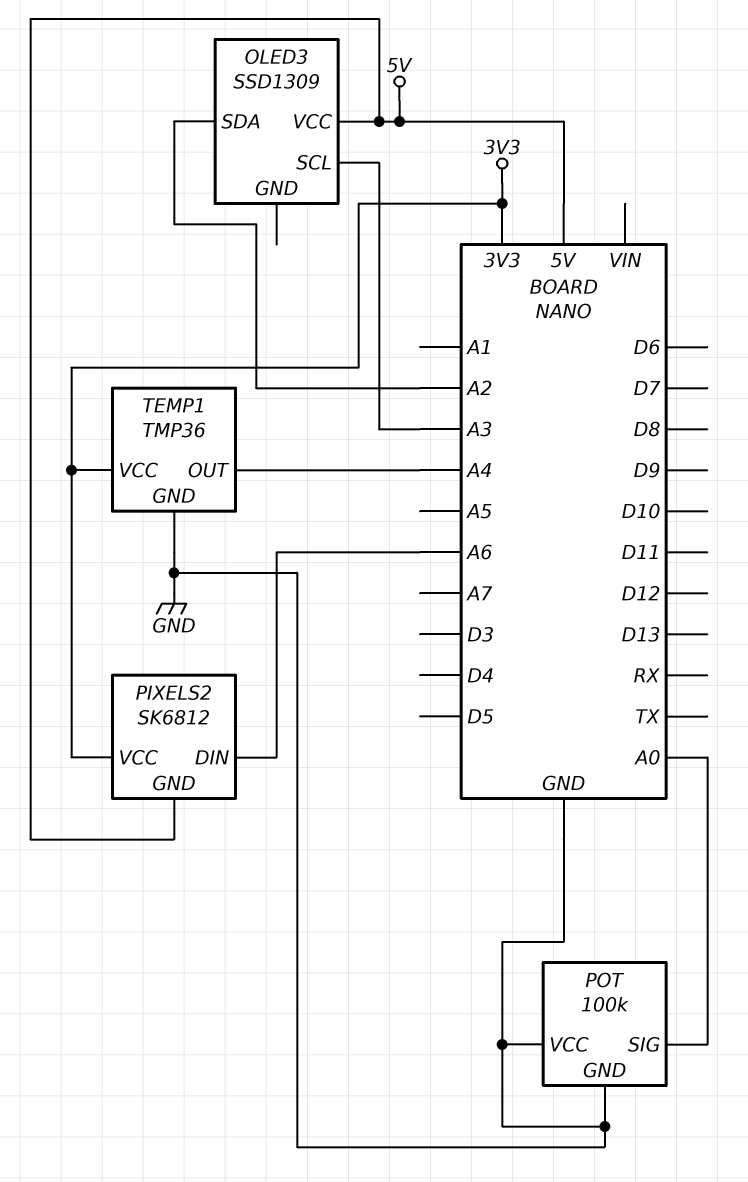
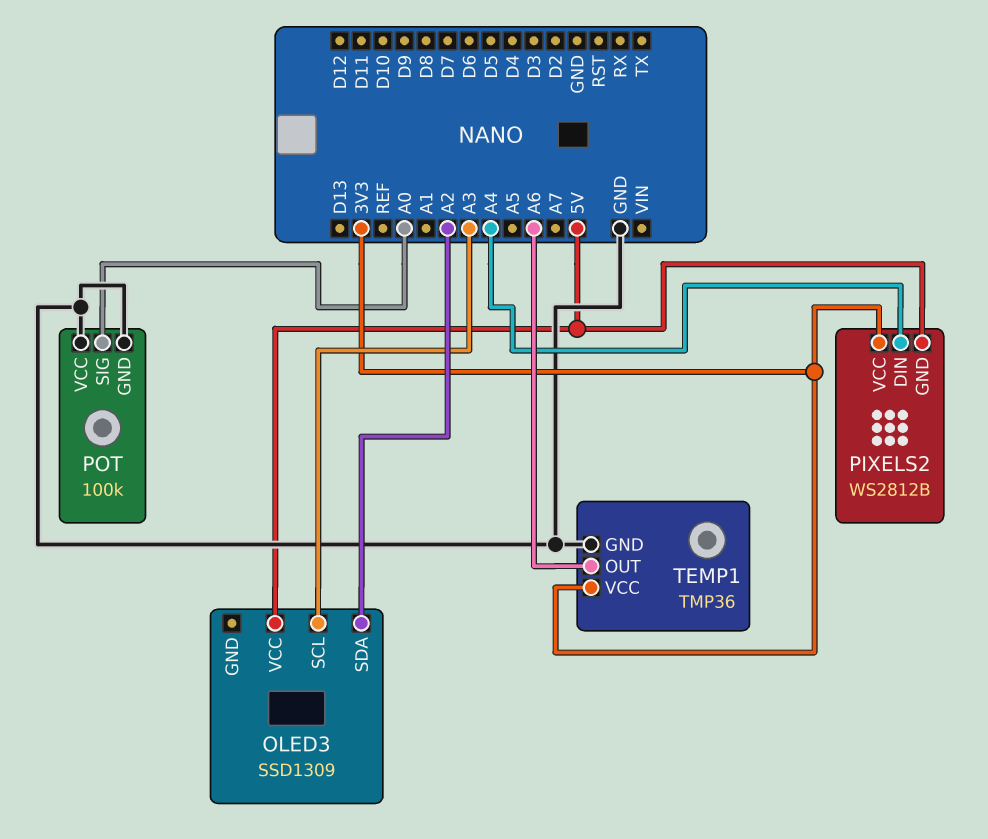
PIXELS2: SK6812 -> WS2812B
PIXELS2 pin DIN: A6 -> A4
TEMP1 pin OUT: A4 -> A6

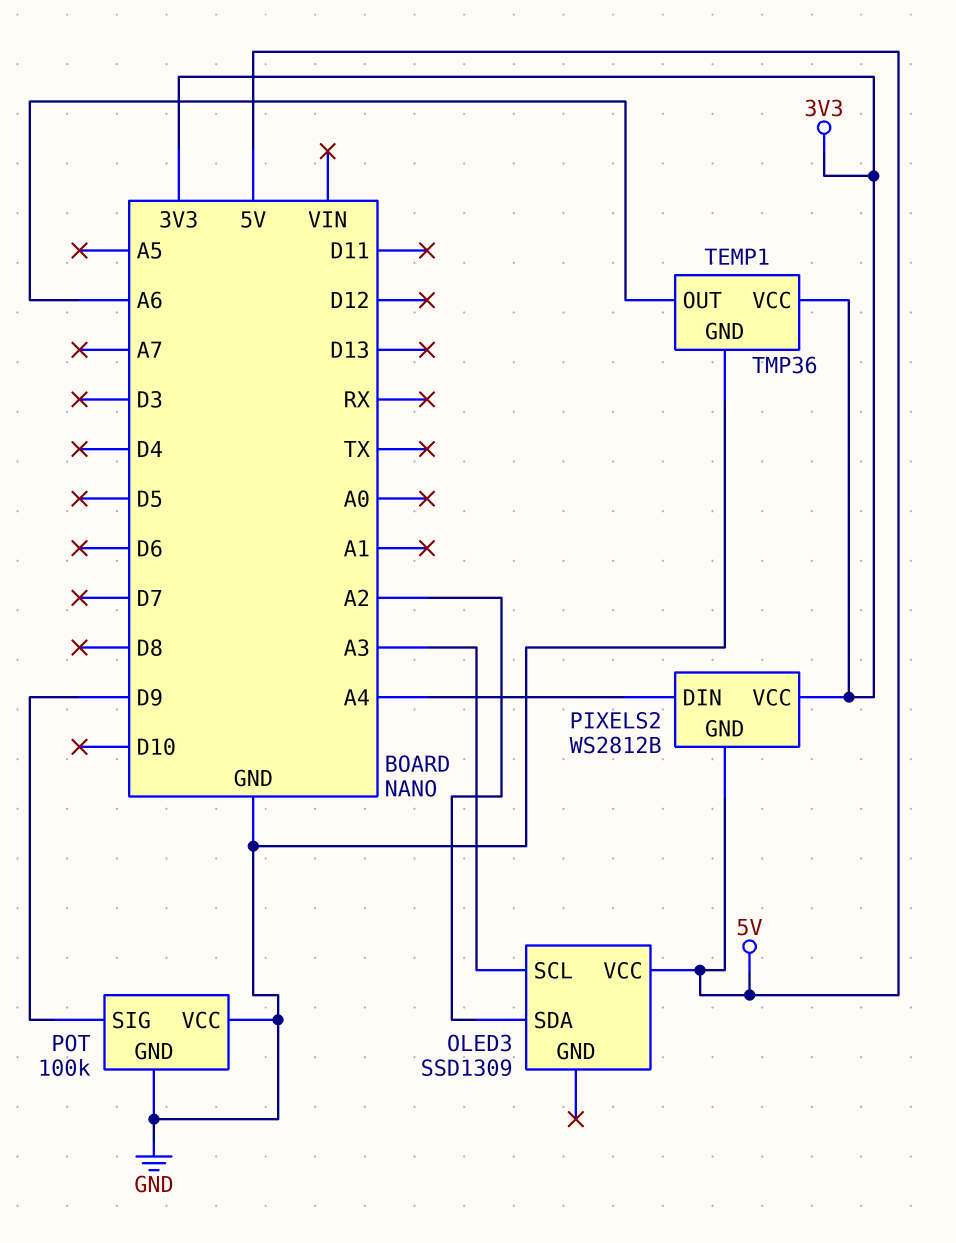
POT pin SIG: A0 -> D9

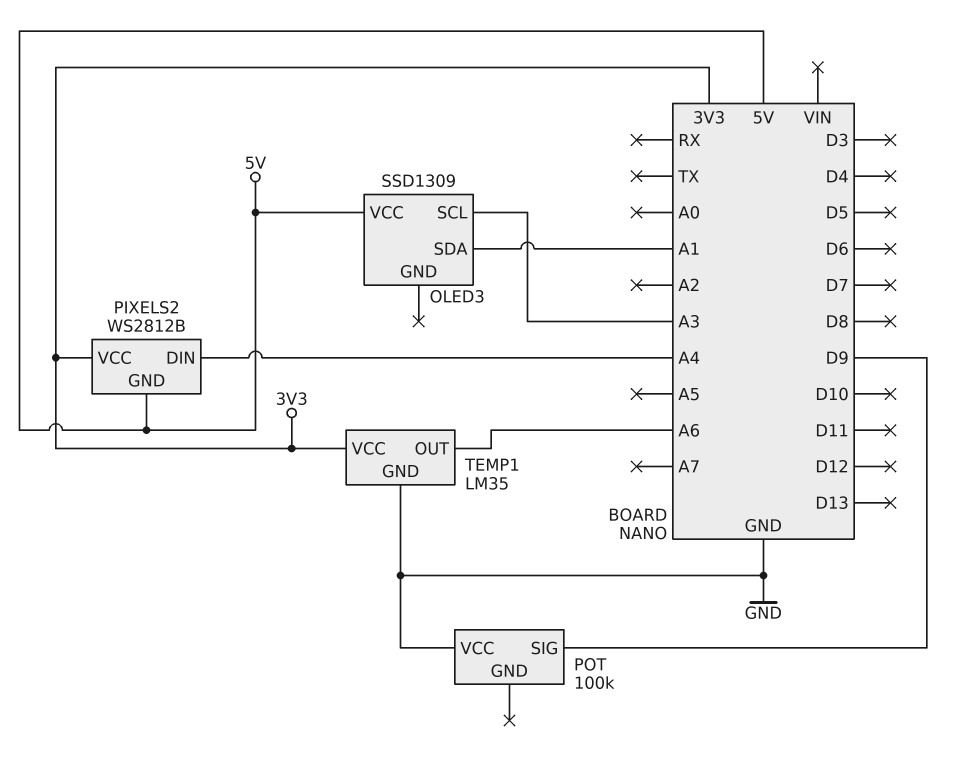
OLED3 pin SDA: A2 -> A1
POT pin GND: GND -> none
TEMP1: TMP36 -> LM35

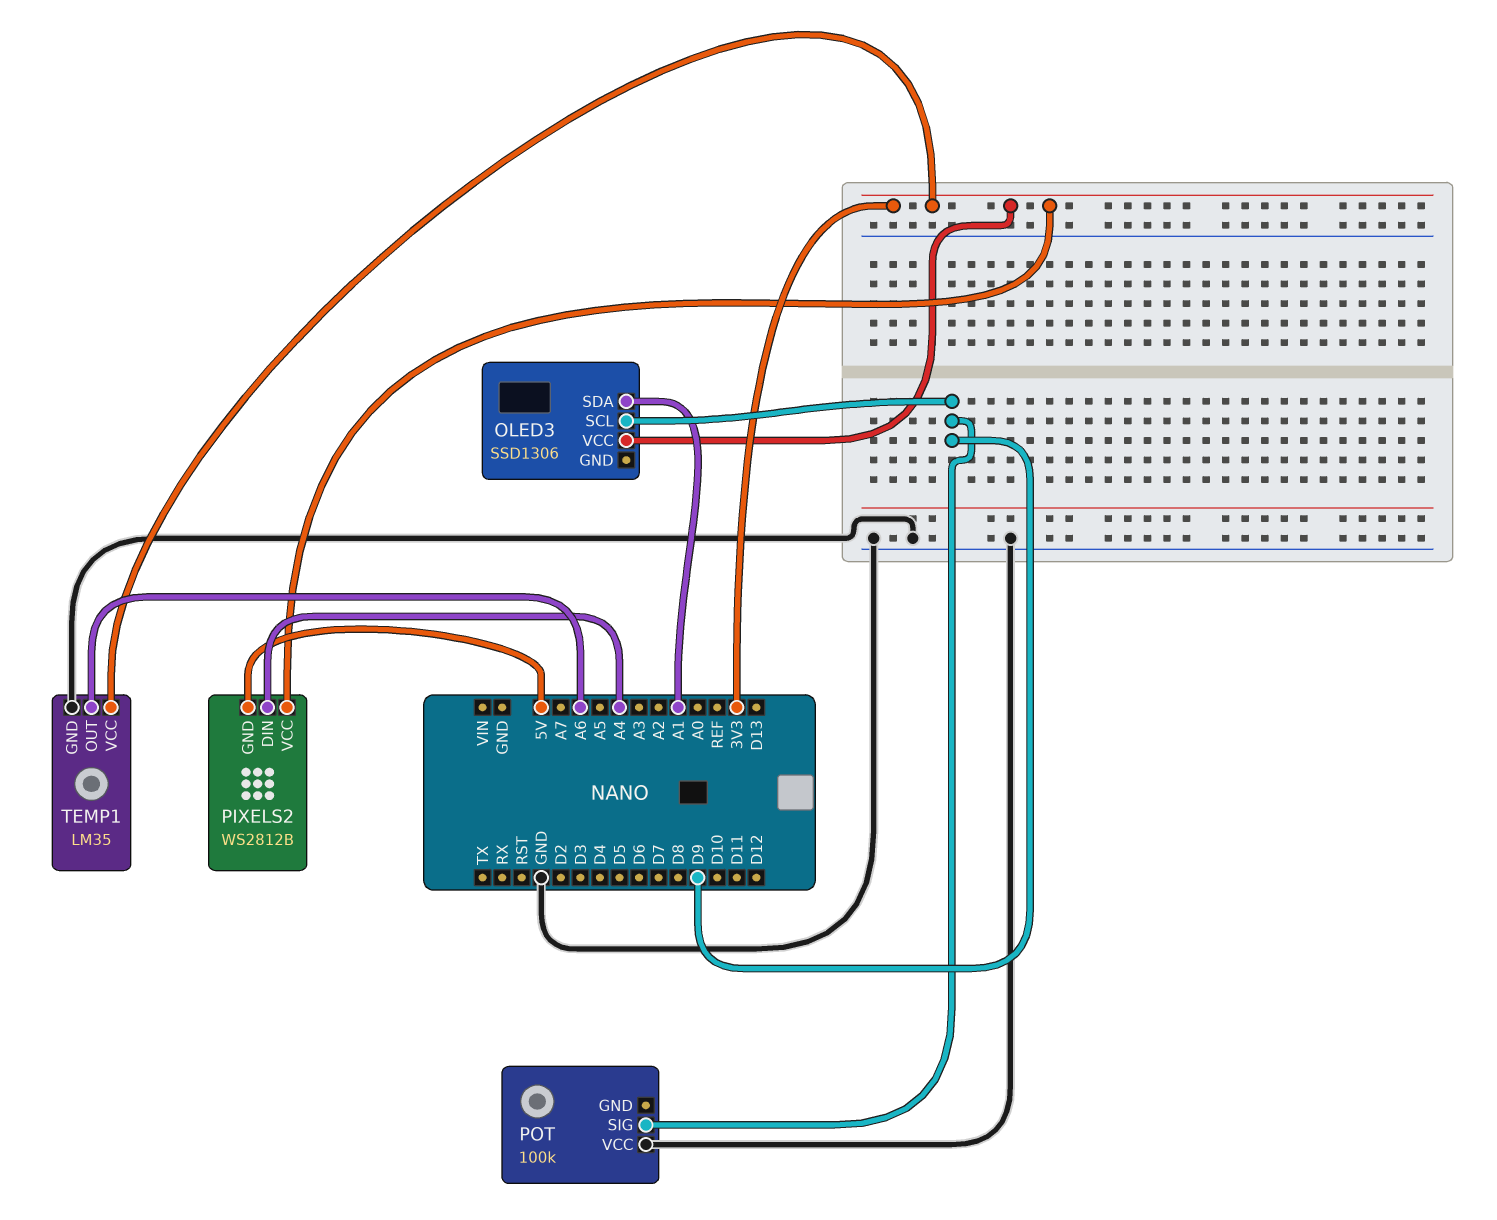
OLED3: SSD1309 -> SSD1306
OLED3 pin SCL: A3 -> D9
OLED3 pin VCC: 5V -> 3V3

